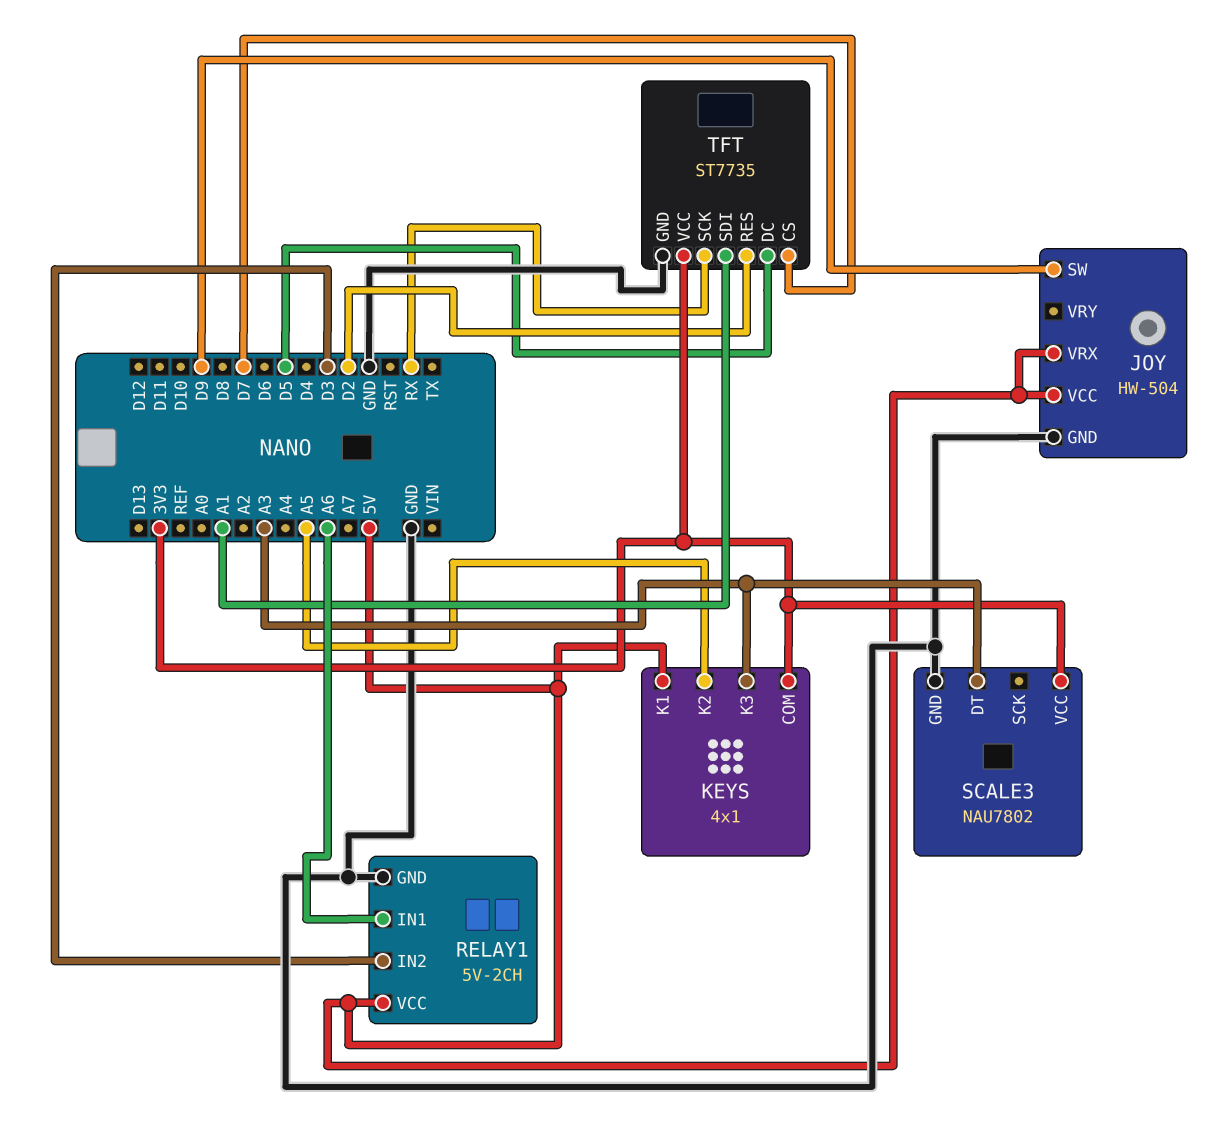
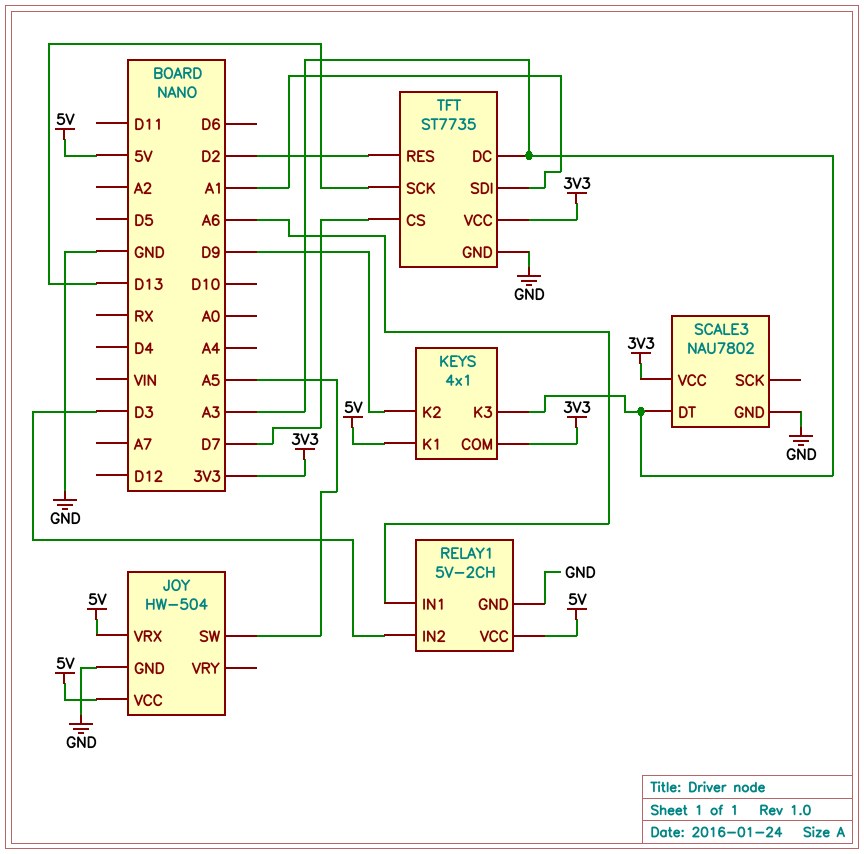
JOY pin SW: D9 -> A5
KEYS pin K2: A5 -> D9
TFT pin DC: D5 -> A3
TFT pin SCK: RX -> D13

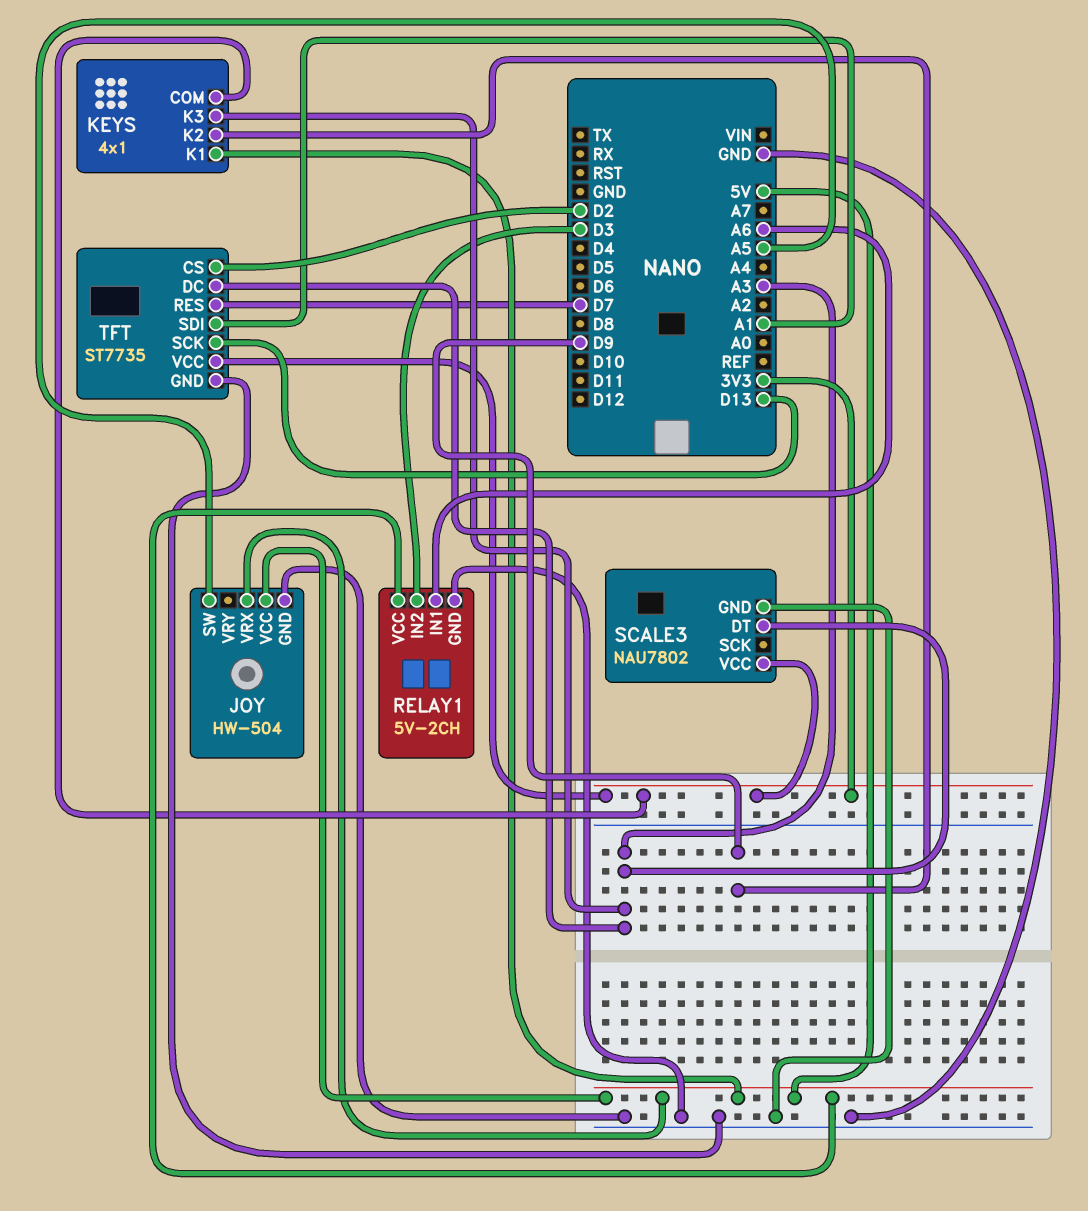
TFT pin CS: D7 -> D2
TFT pin RES: D2 -> D7

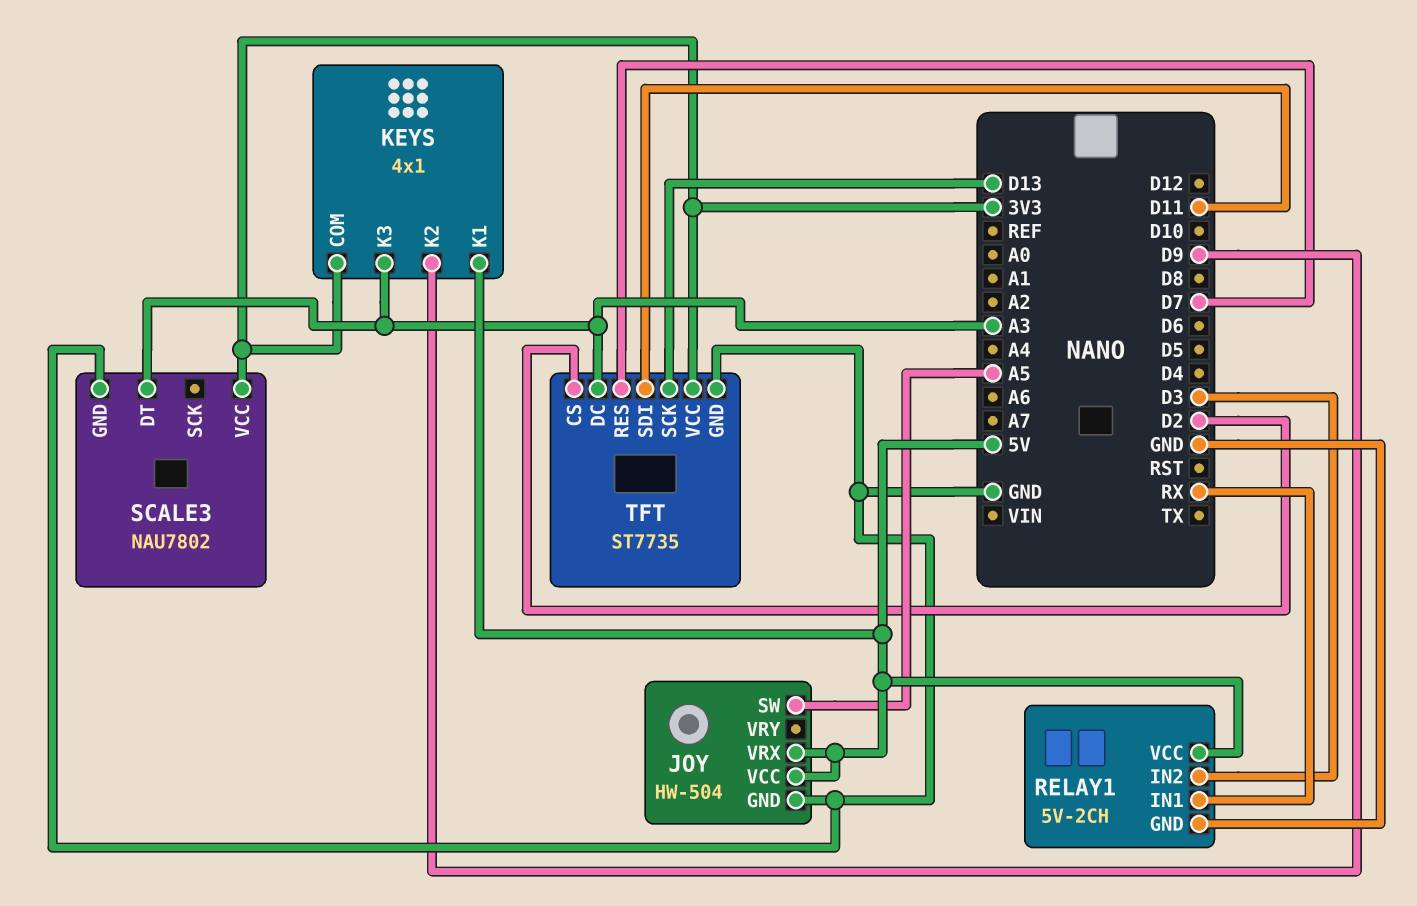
RELAY1 pin IN1: A6 -> RX
TFT pin SDI: A1 -> D11

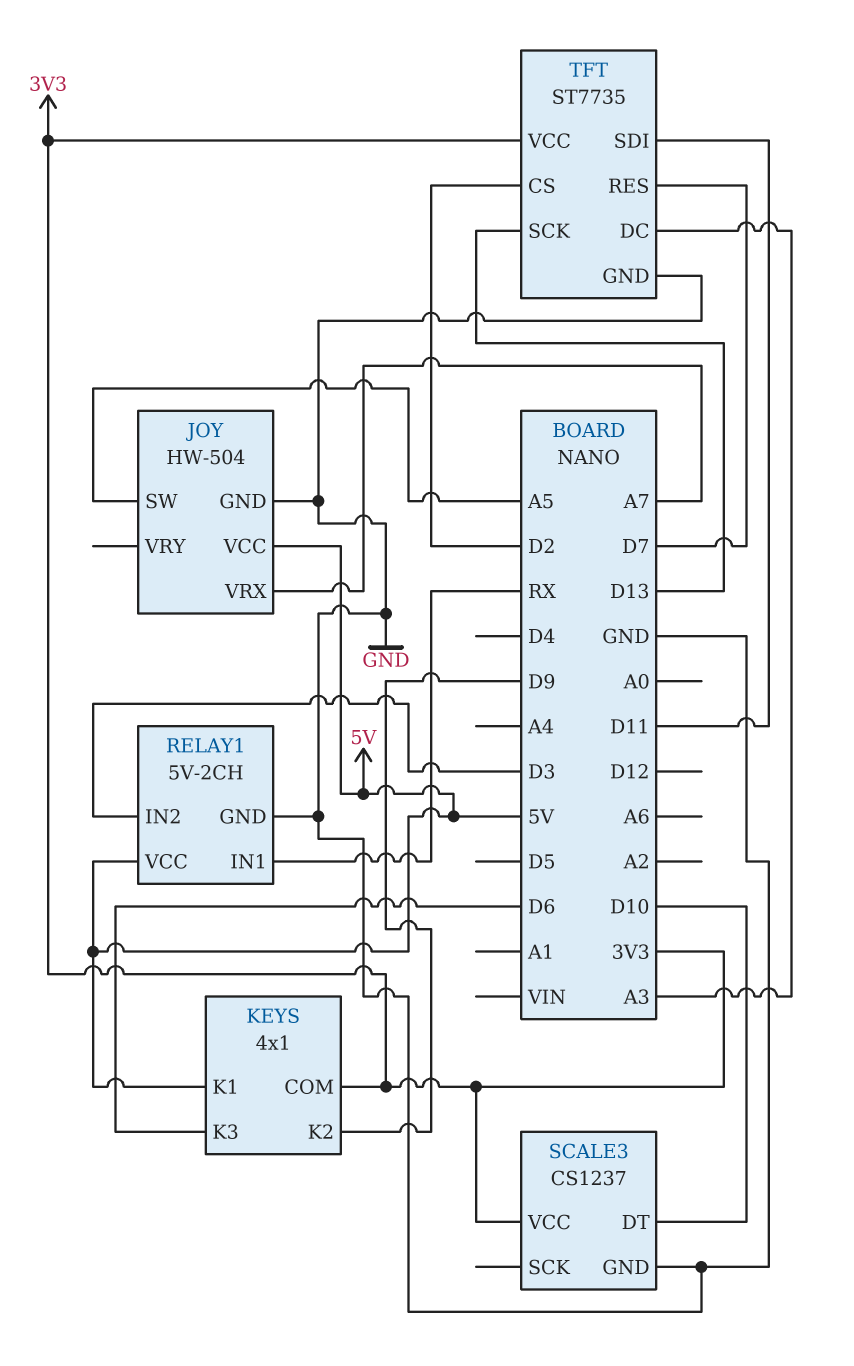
JOY pin VRX: 5V -> A7
KEYS pin K3: A3 -> D6
SCALE3: NAU7802 -> CS1237
SCALE3 pin DT: A3 -> D10

